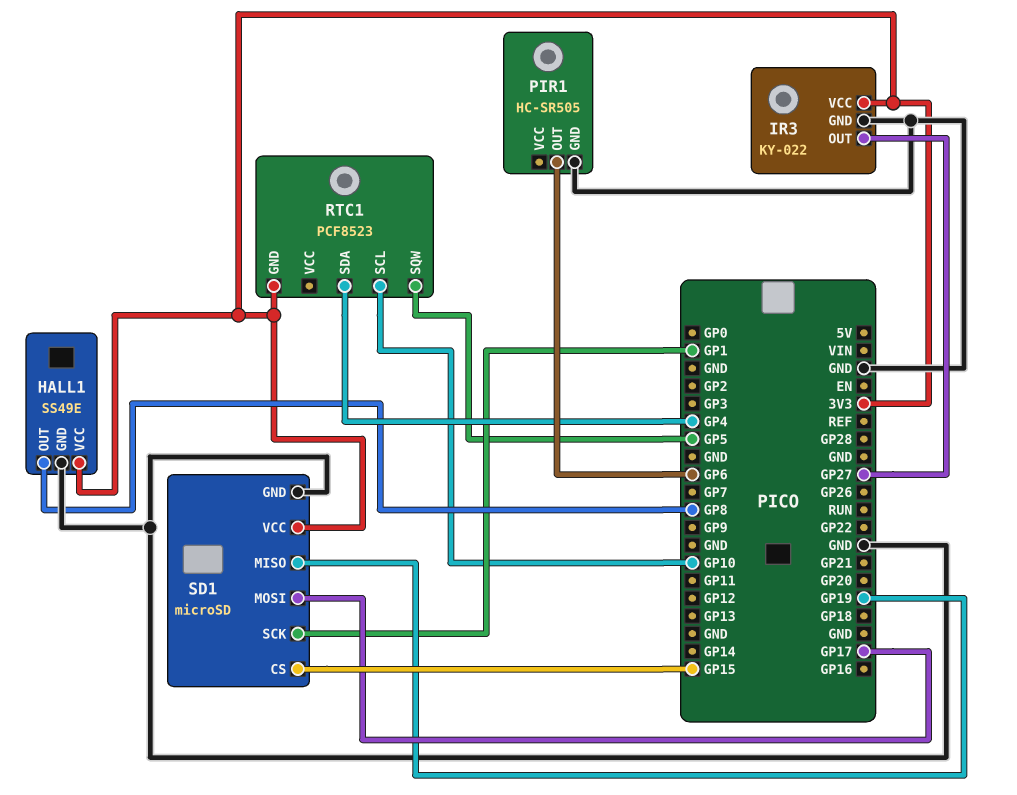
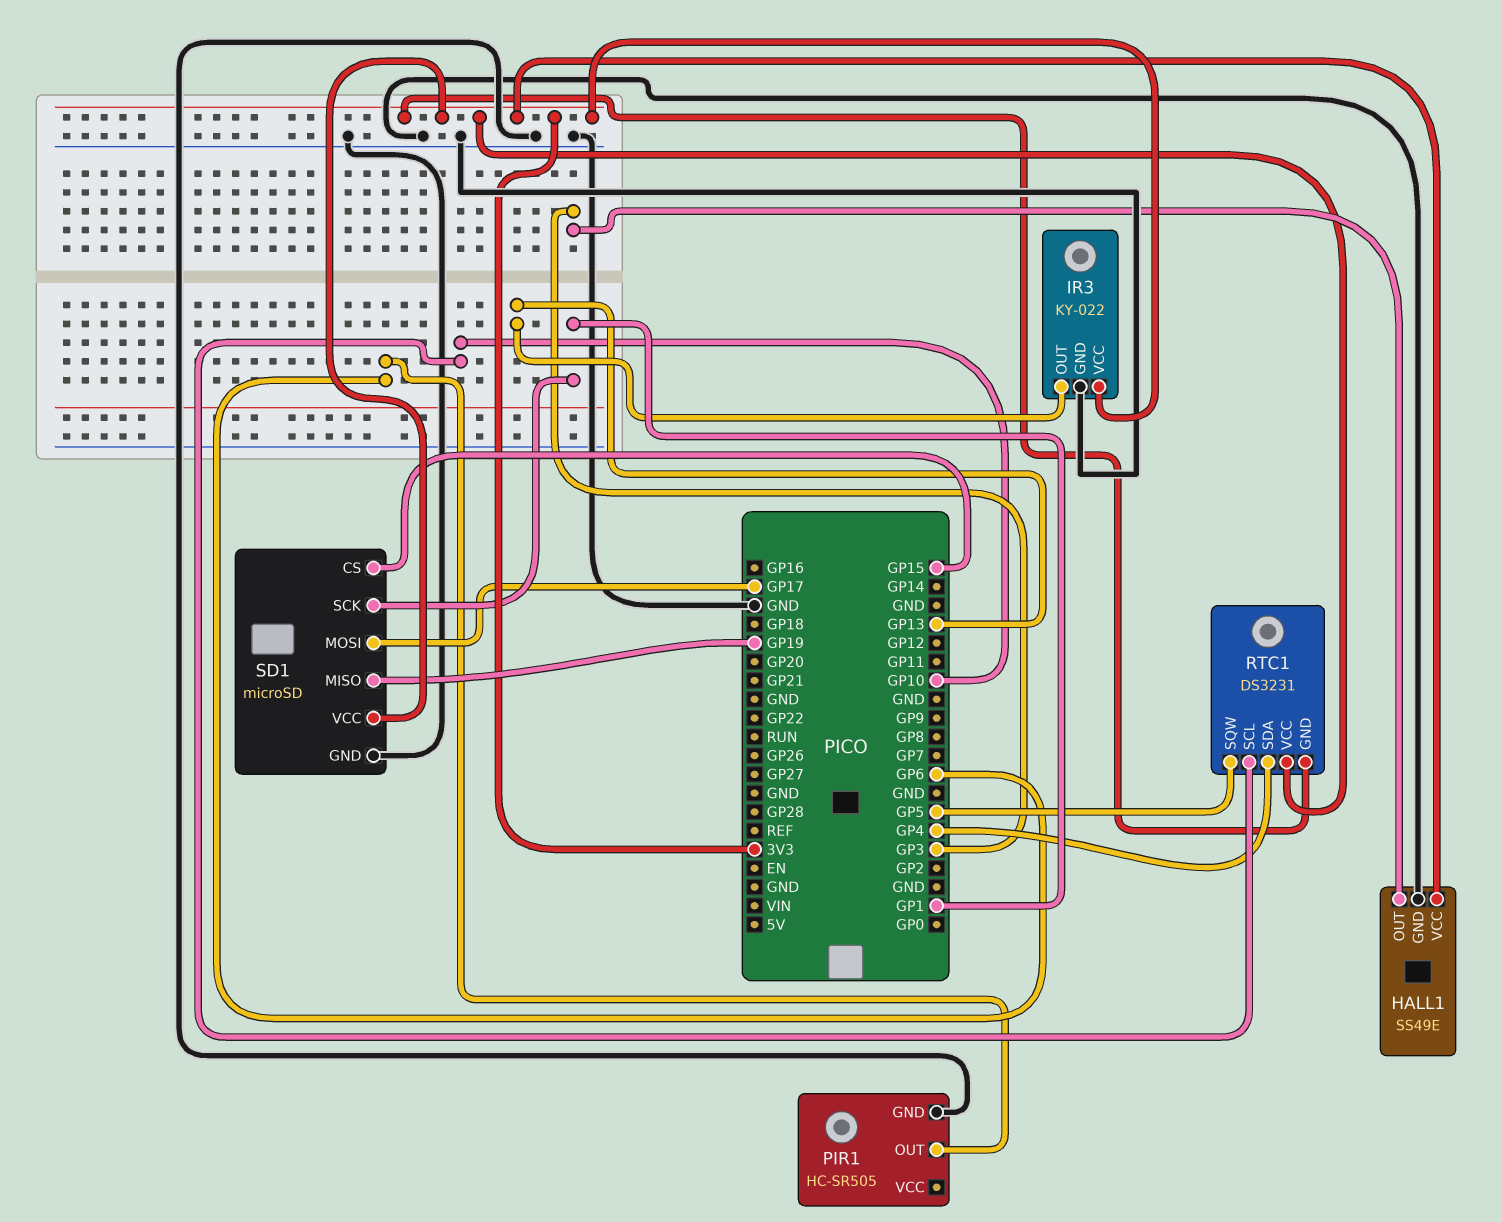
HALL1 pin OUT: GP8 -> GP3
IR3 pin OUT: GP27 -> GP13
RTC1: PCF8523 -> DS3231
RTC1 pin VCC: none -> 3V3

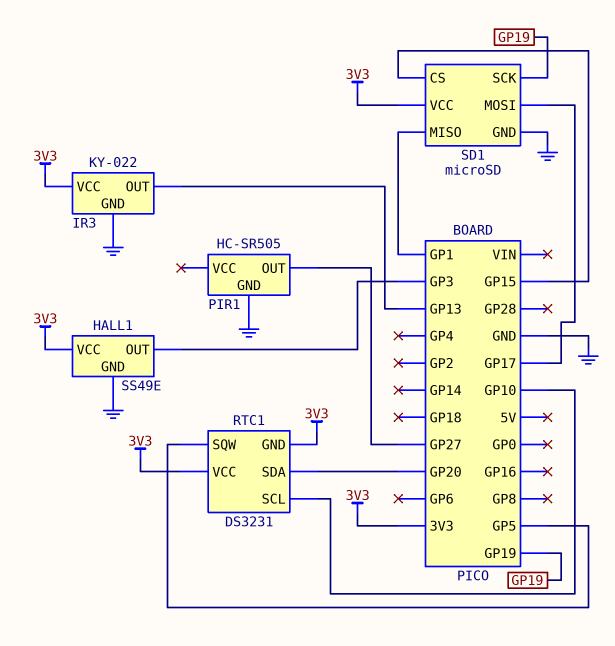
PIR1 pin OUT: GP6 -> GP27
RTC1 pin SDA: GP4 -> GP20
SD1 pin MISO: GP19 -> GP1
SD1 pin SCK: GP1 -> GP19

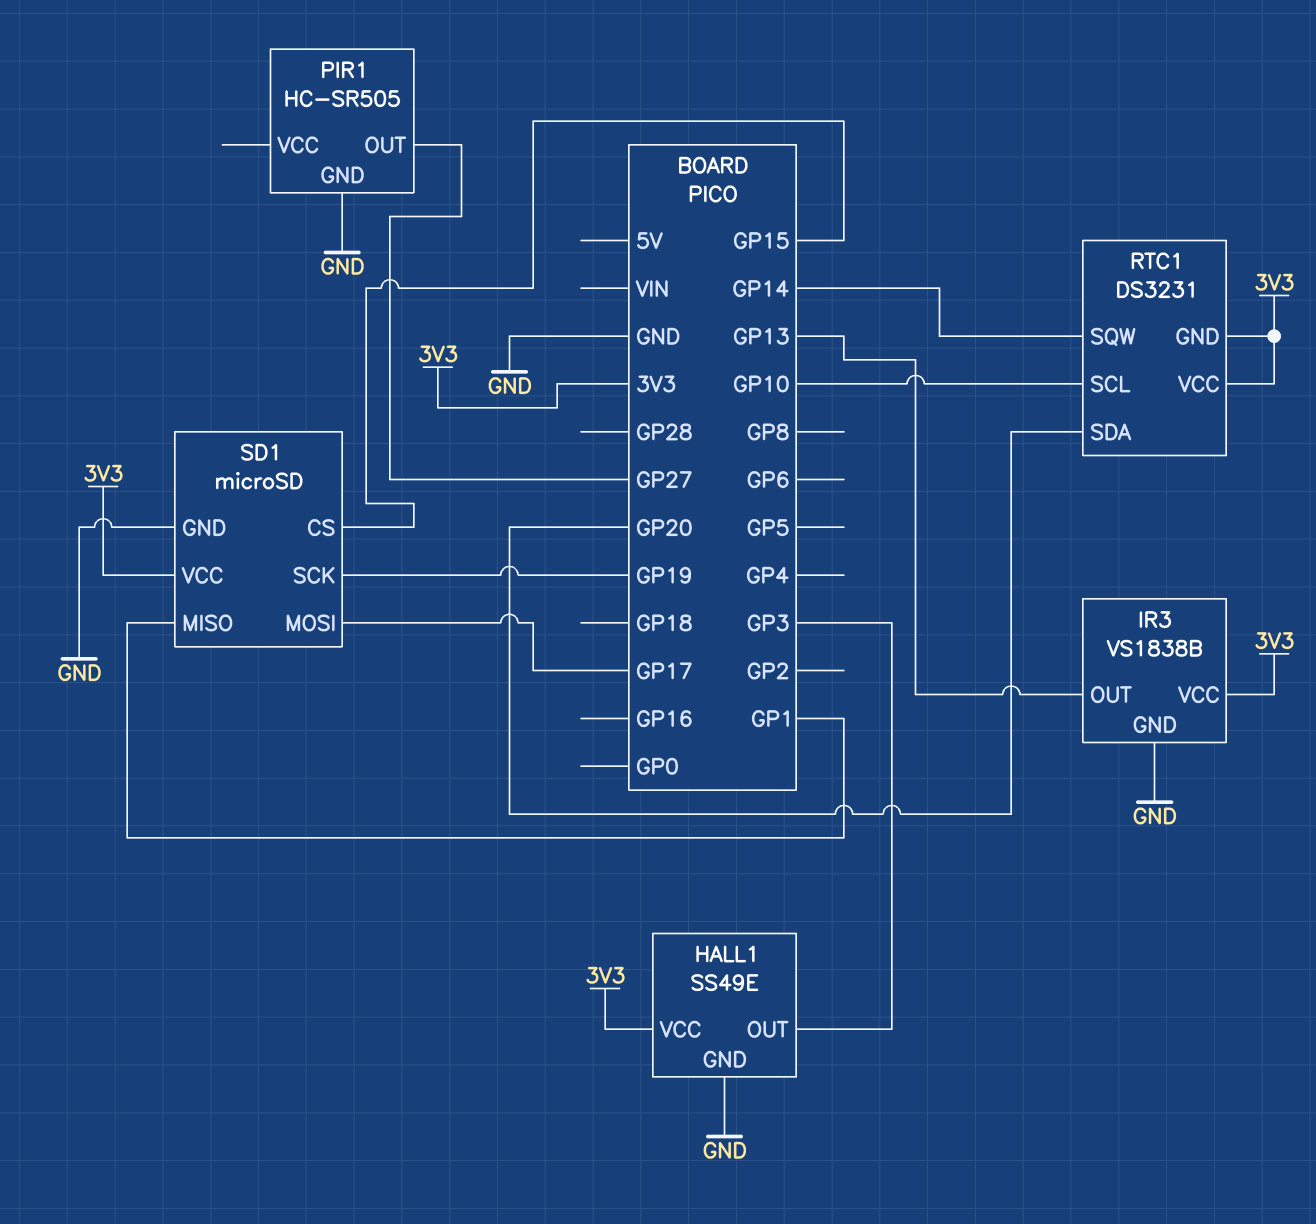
IR3: KY-022 -> VS1838B
RTC1 pin SQW: GP5 -> GP14

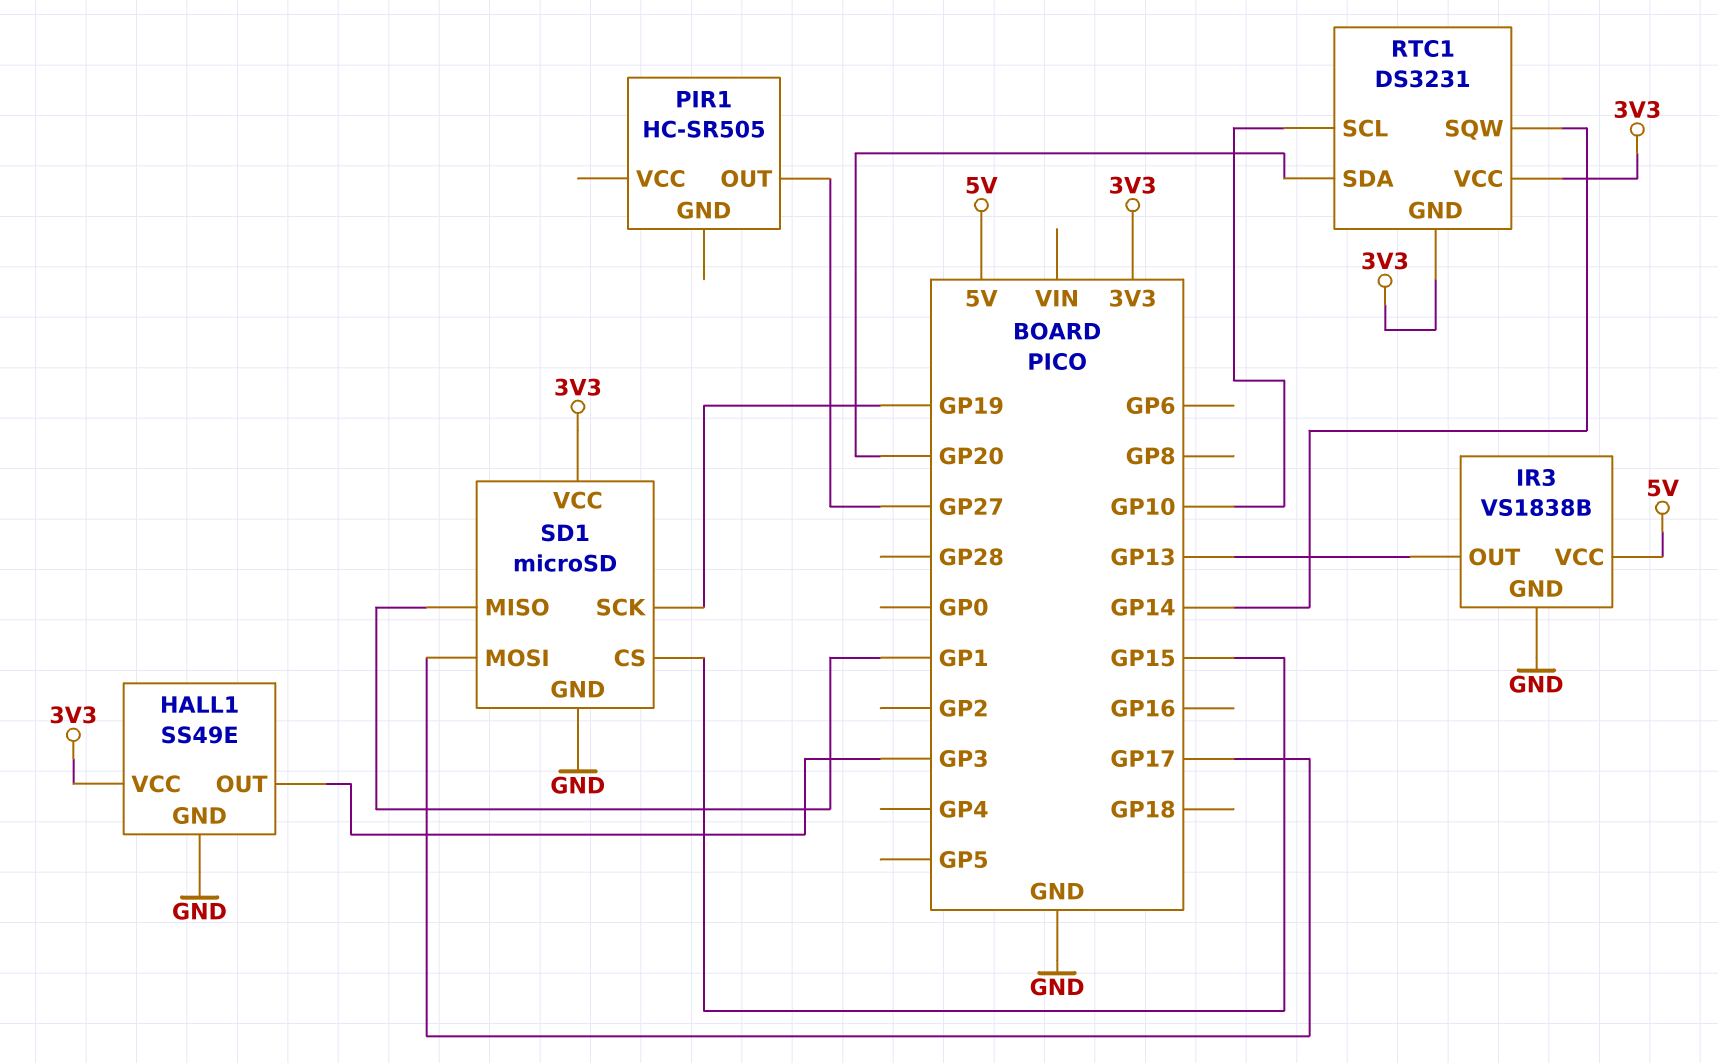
IR3 pin VCC: 3V3 -> 5V
PIR1 pin GND: GND -> none

